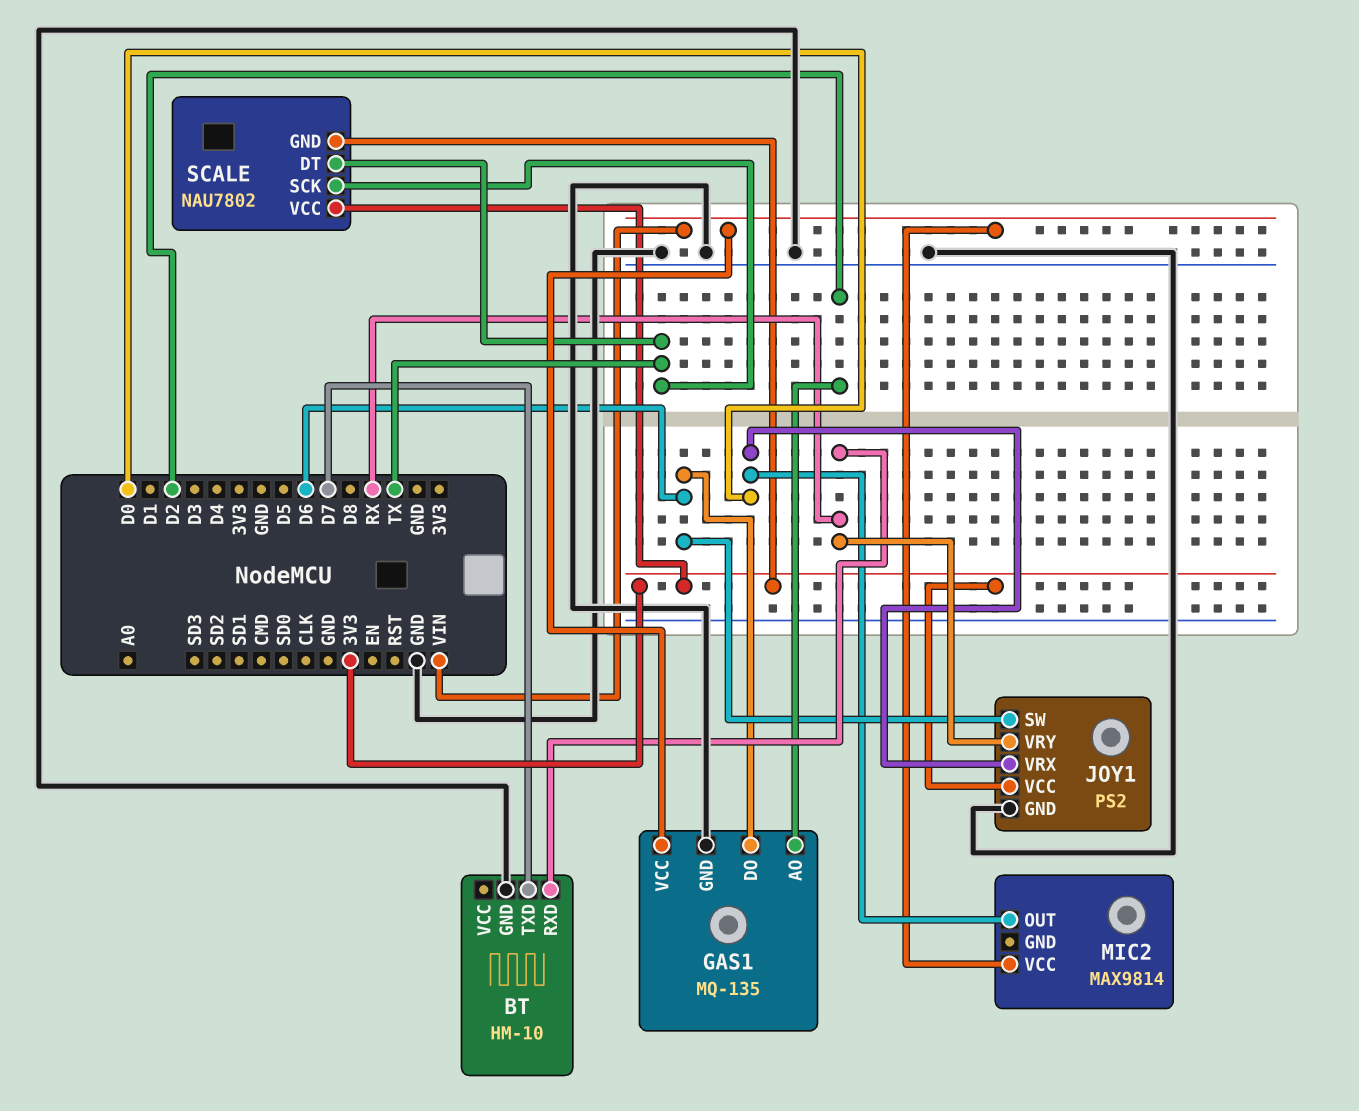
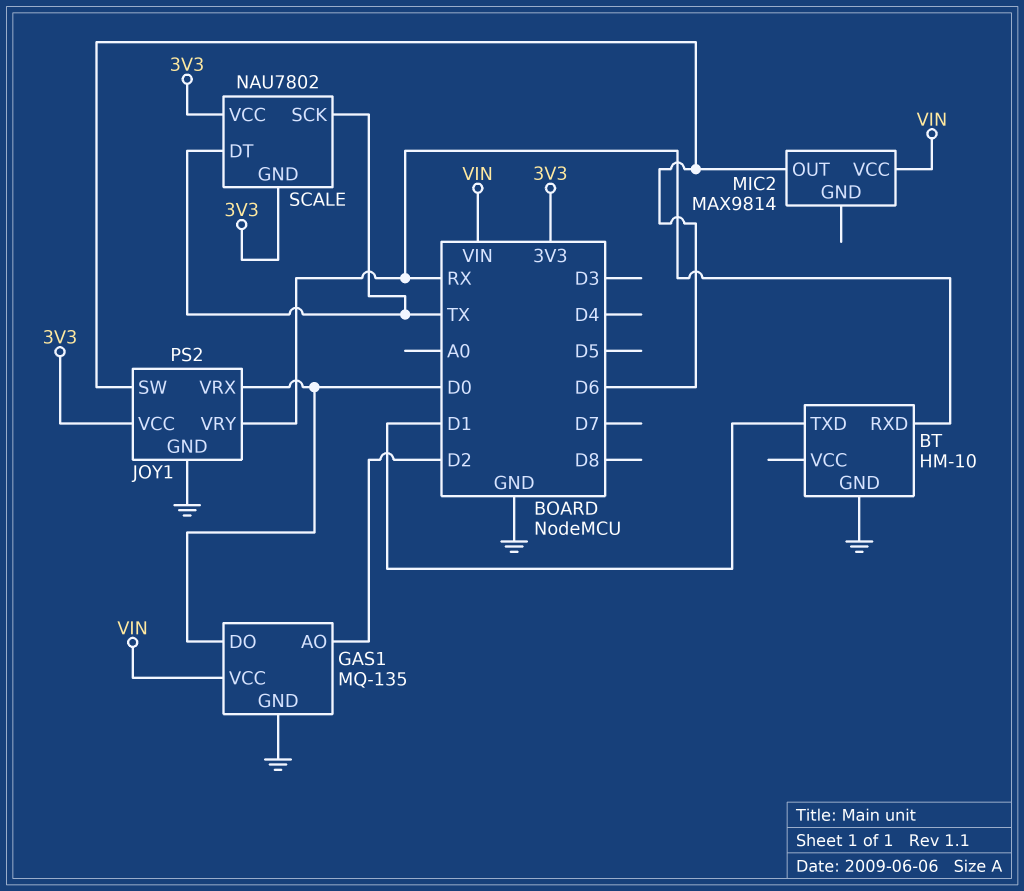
BT pin TXD: D7 -> D1
GAS1 pin DO: D6 -> D0
MIC2 pin OUT: D0 -> D6

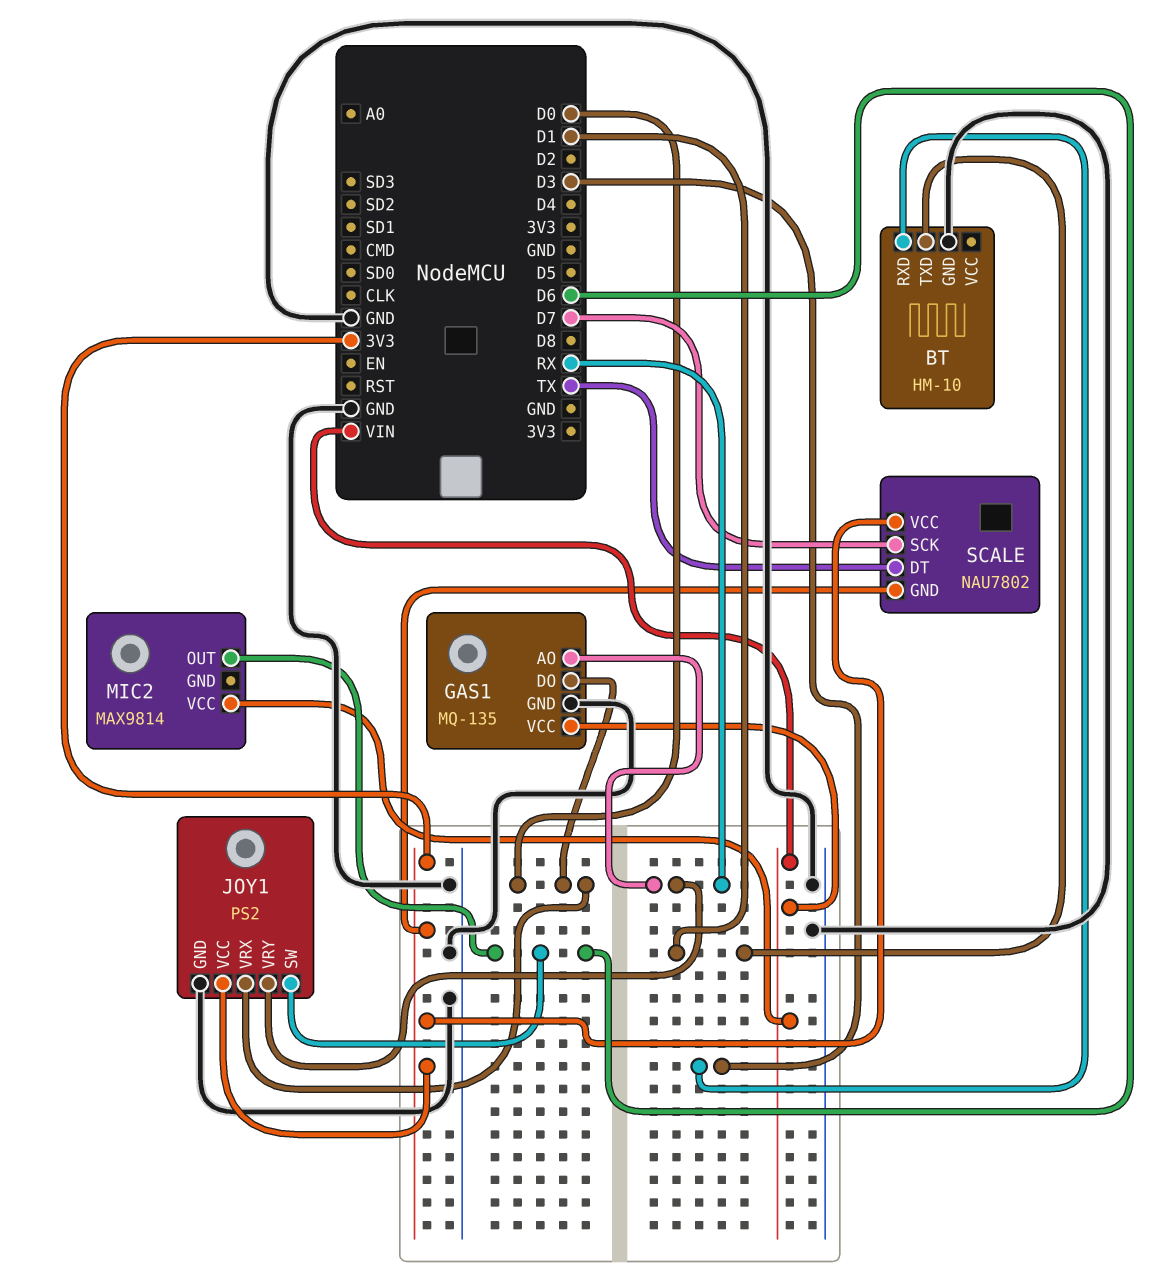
BT pin RXD: RX -> D3
GAS1 pin AO: D2 -> RX
SCALE pin SCK: TX -> D7

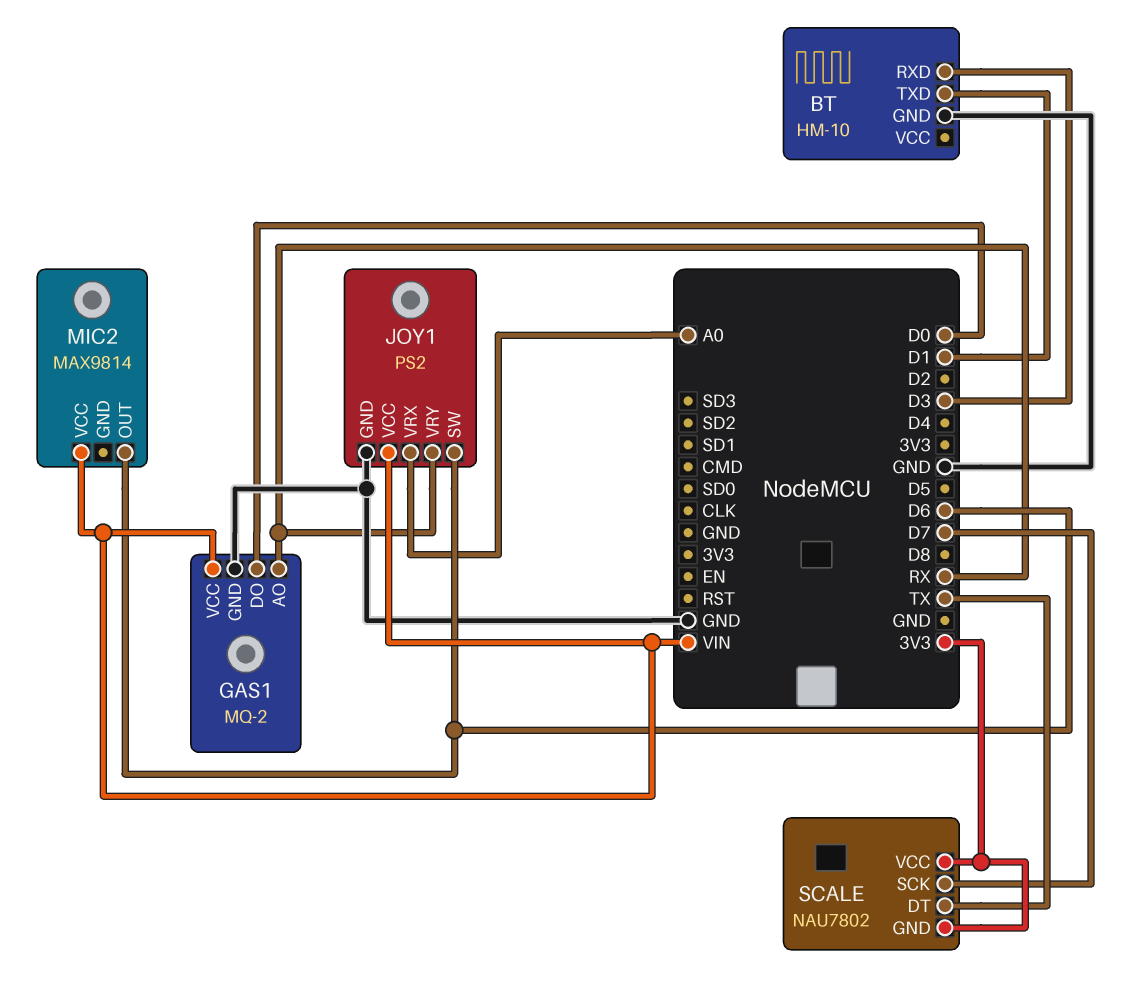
GAS1: MQ-135 -> MQ-2
JOY1 pin VCC: 3V3 -> VIN
JOY1 pin VRX: D0 -> A0

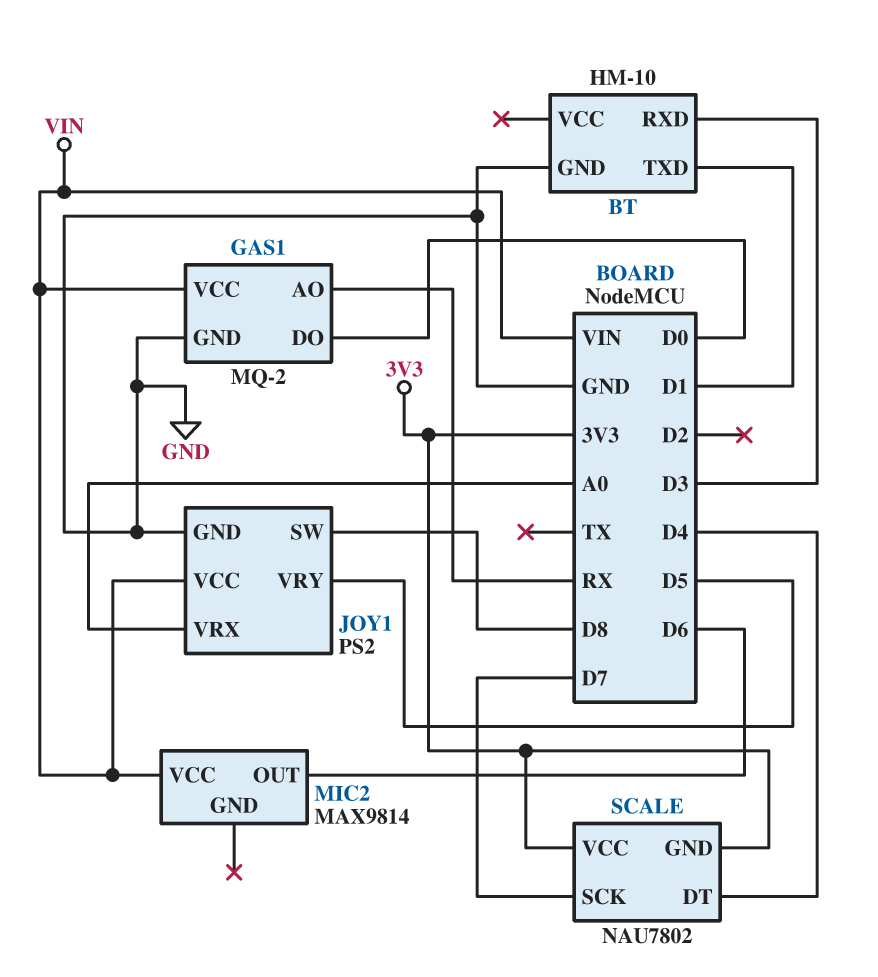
JOY1 pin SW: D6 -> D8
JOY1 pin VRY: RX -> D5
SCALE pin DT: TX -> D4

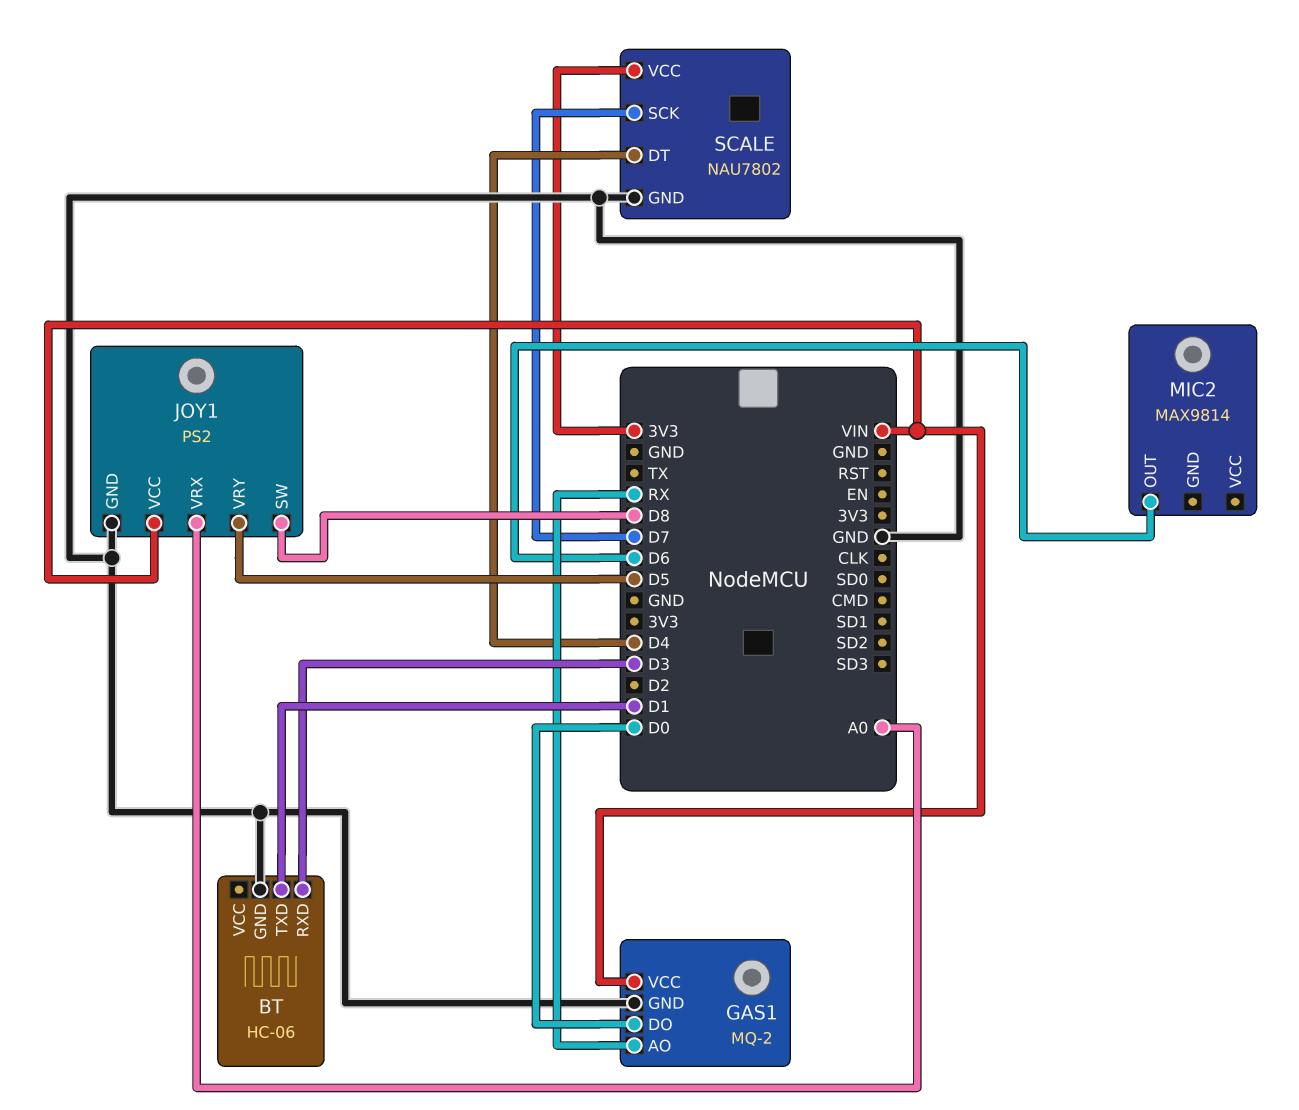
BT: HM-10 -> HC-06
MIC2 pin VCC: VIN -> none
SCALE pin GND: 3V3 -> GND

